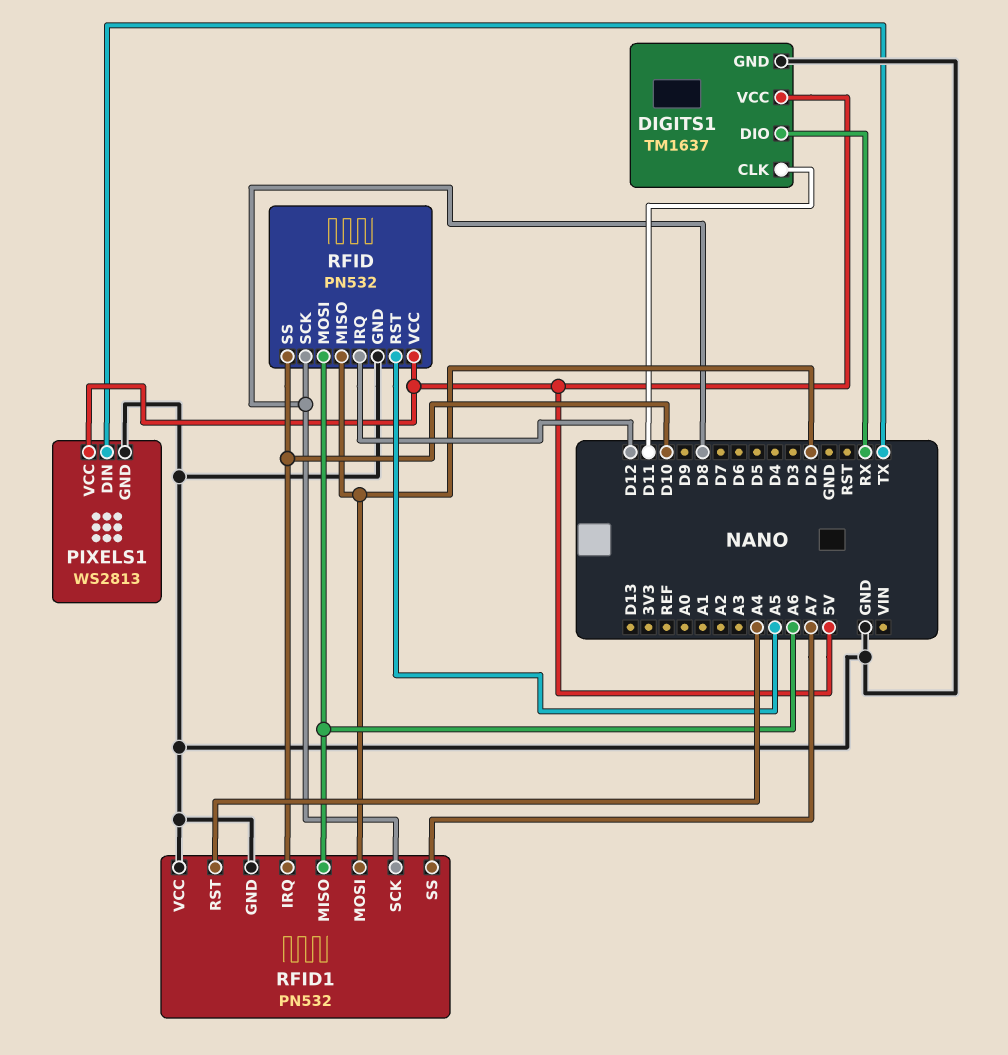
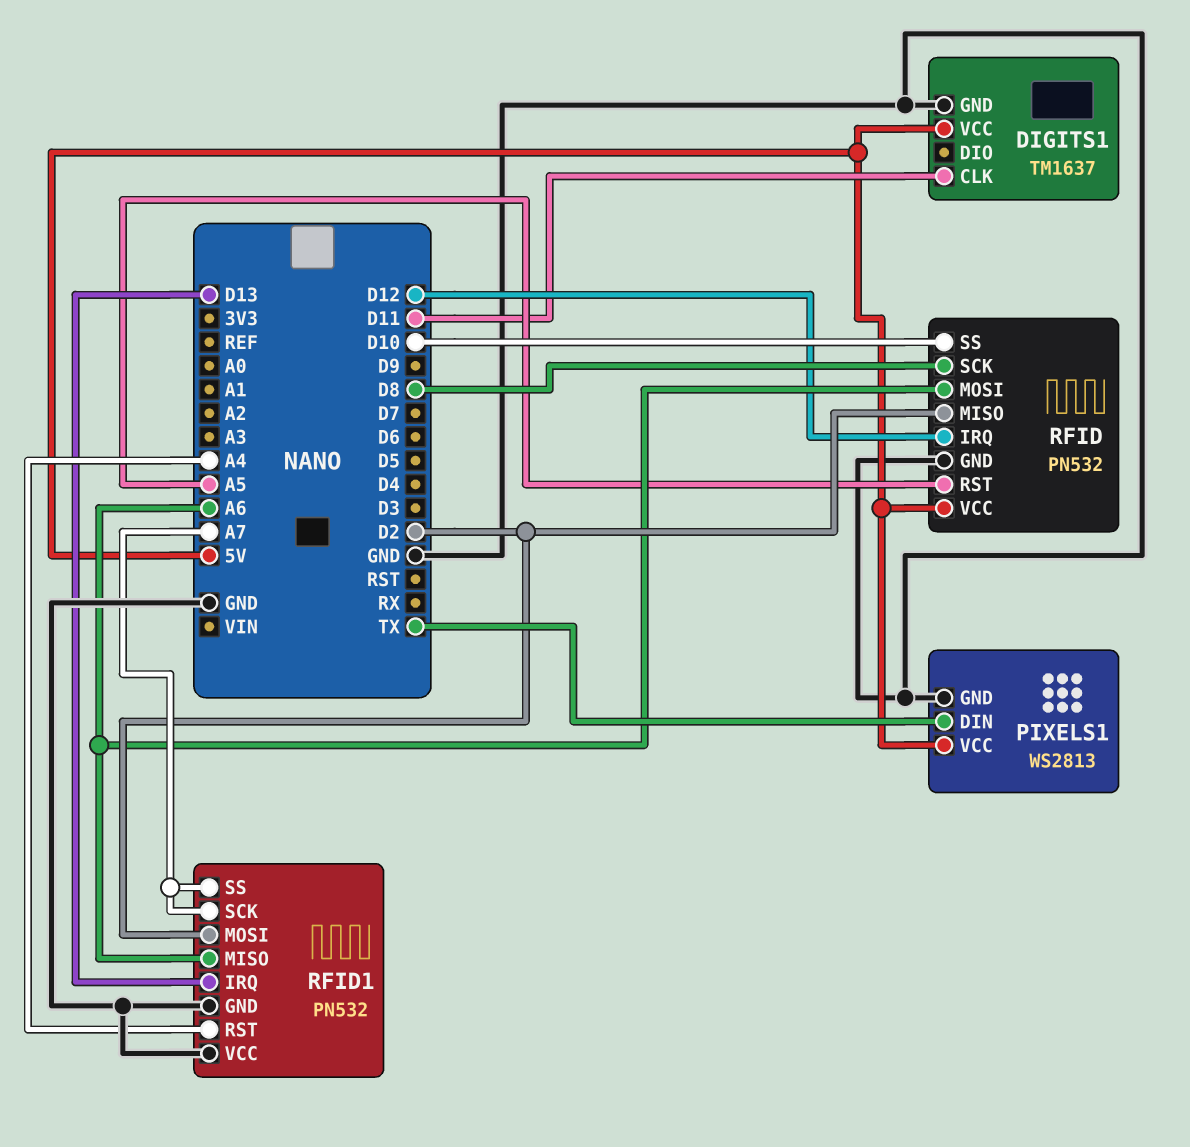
DIGITS1 pin DIO: RX -> none
RFID1 pin IRQ: D10 -> D13
RFID1 pin SCK: D8 -> A7

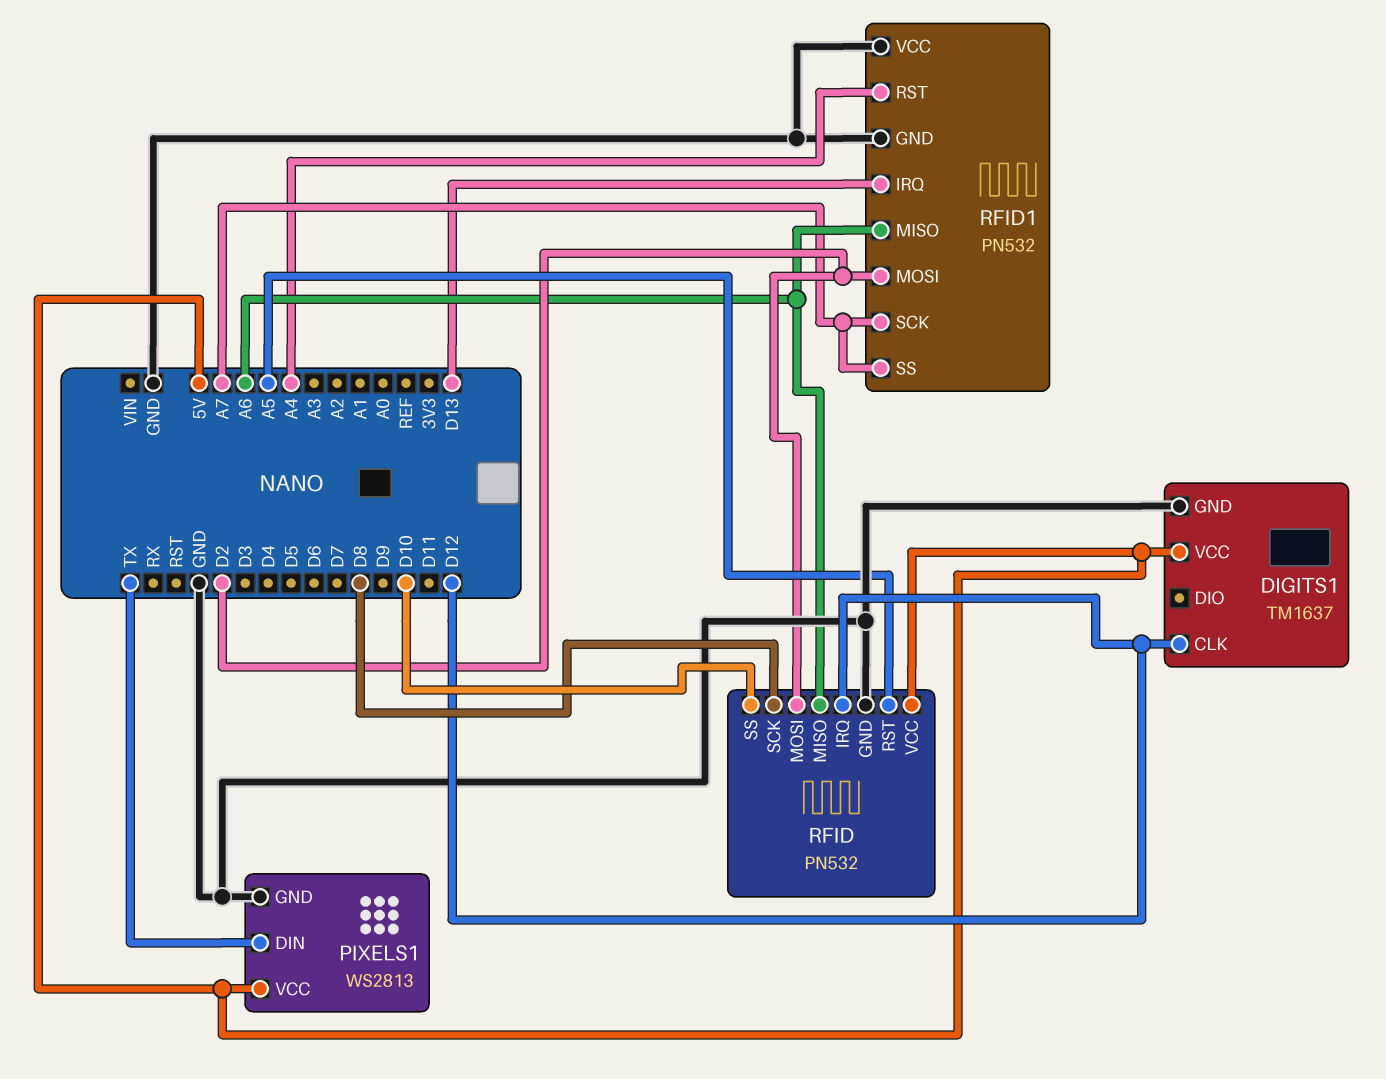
DIGITS1 pin CLK: D11 -> D12
RFID pin MISO: D2 -> A6
RFID pin MOSI: A6 -> D2

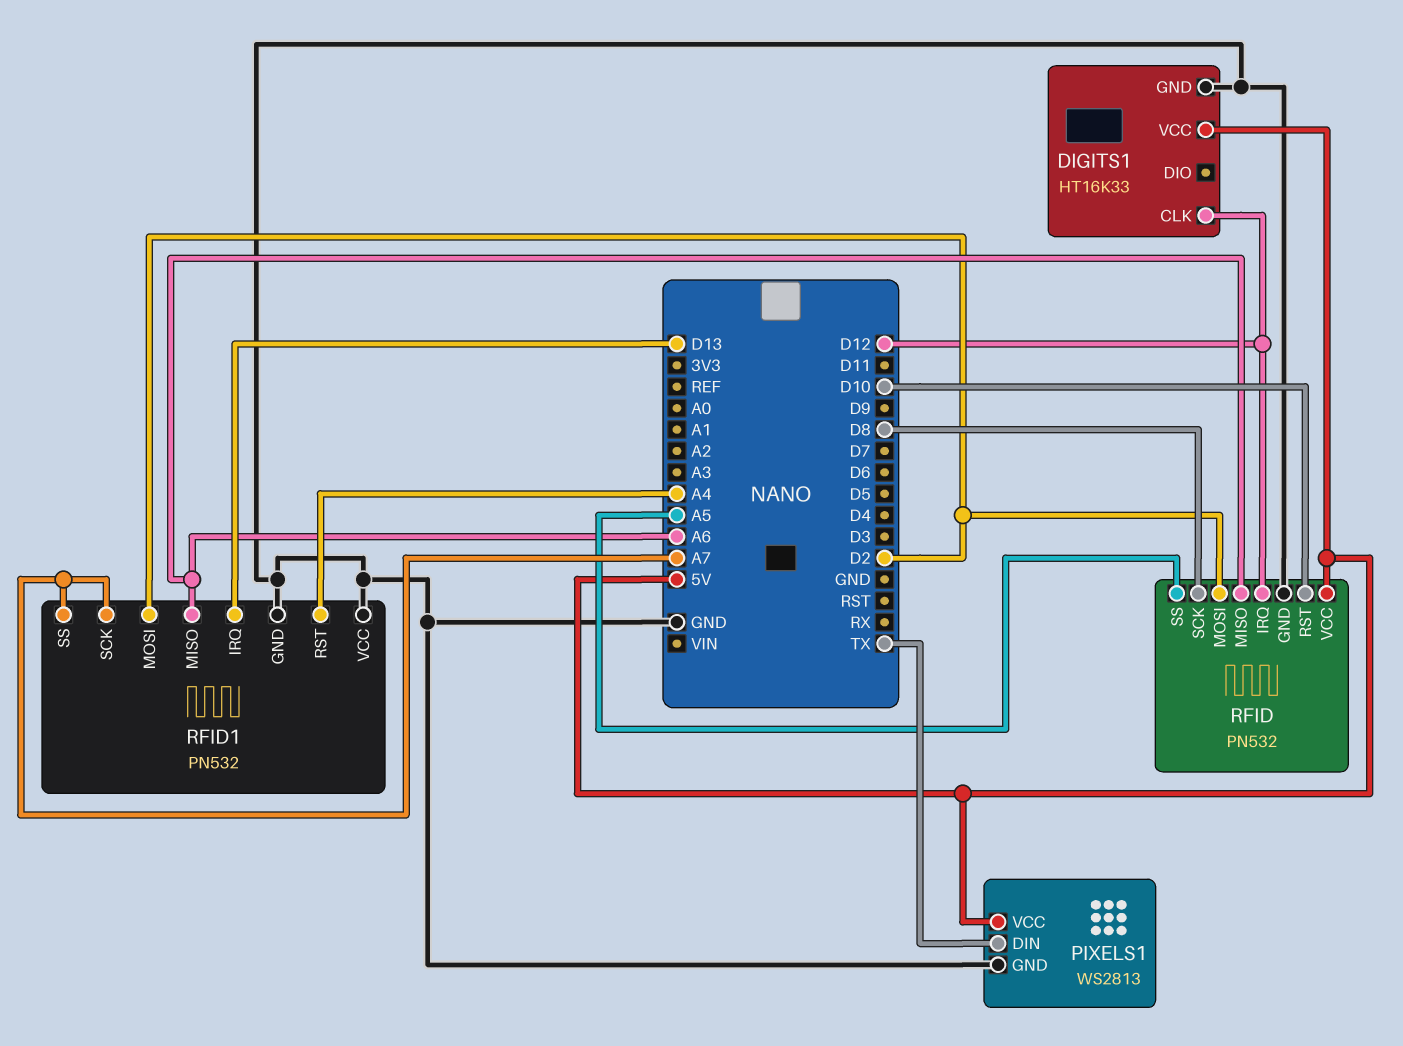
DIGITS1: TM1637 -> HT16K33
RFID pin RST: A5 -> D10
RFID pin SS: D10 -> A5

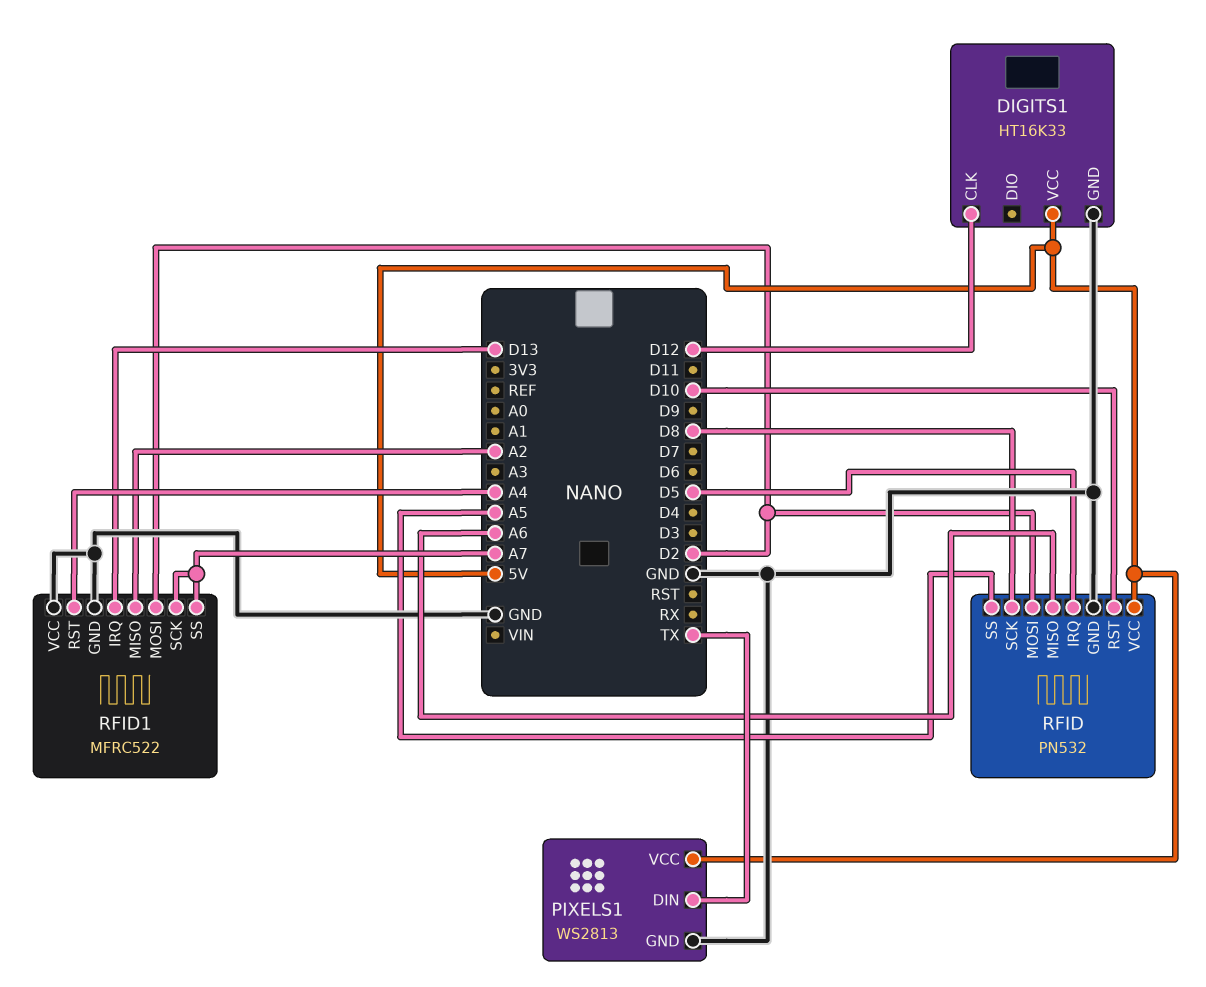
RFID pin IRQ: D12 -> D5
RFID1: PN532 -> MFRC522
RFID1 pin MISO: A6 -> A2

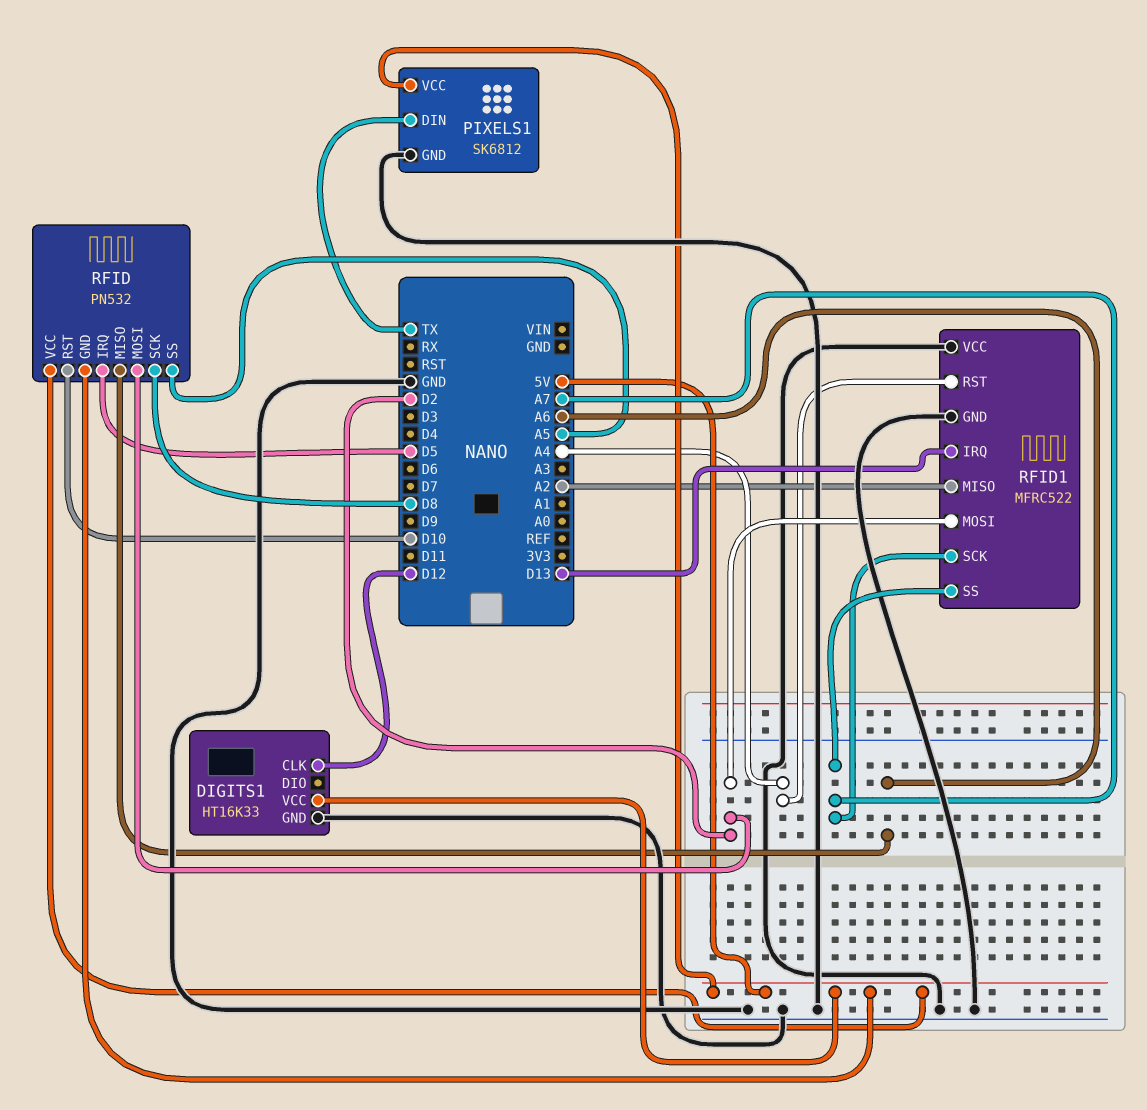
PIXELS1: WS2813 -> SK6812
RFID pin GND: GND -> 5V

